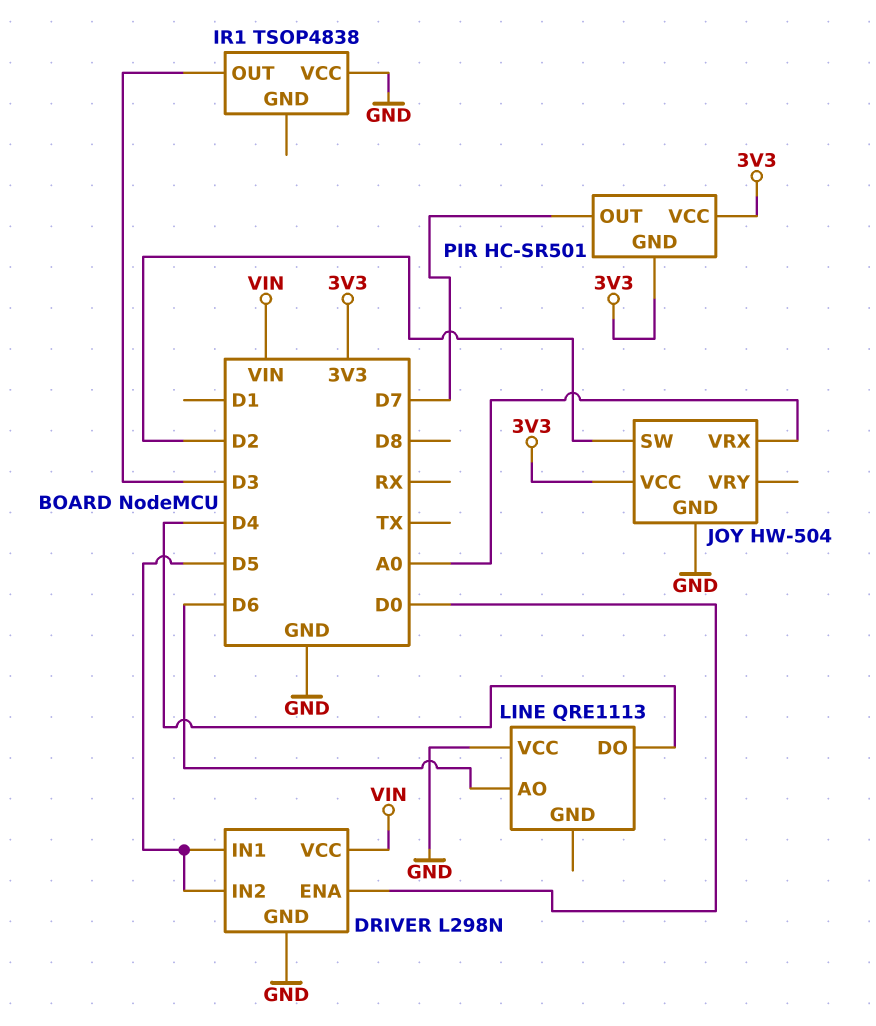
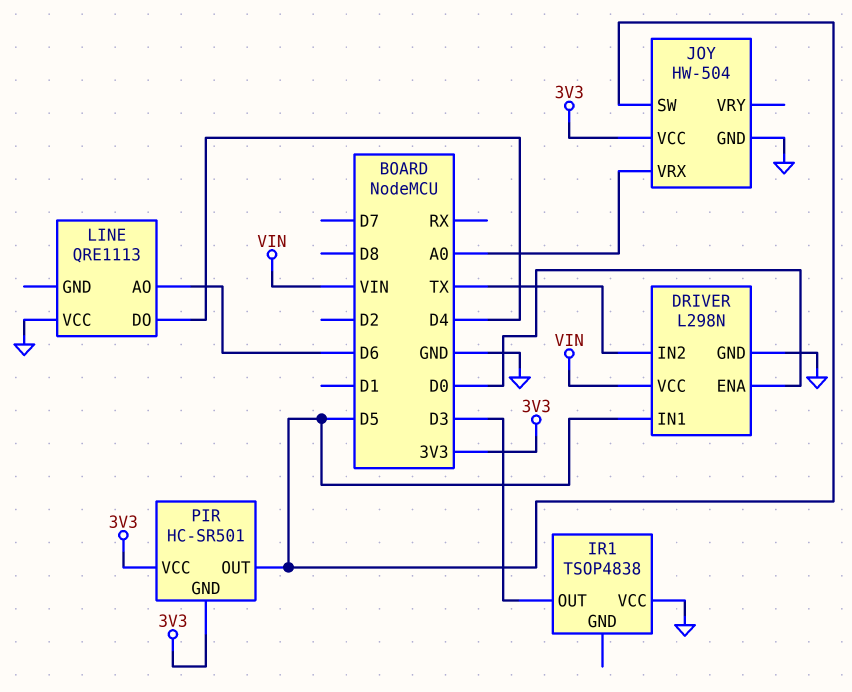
DRIVER pin IN2: D5 -> TX
JOY pin SW: D2 -> D5
PIR pin OUT: D7 -> D5

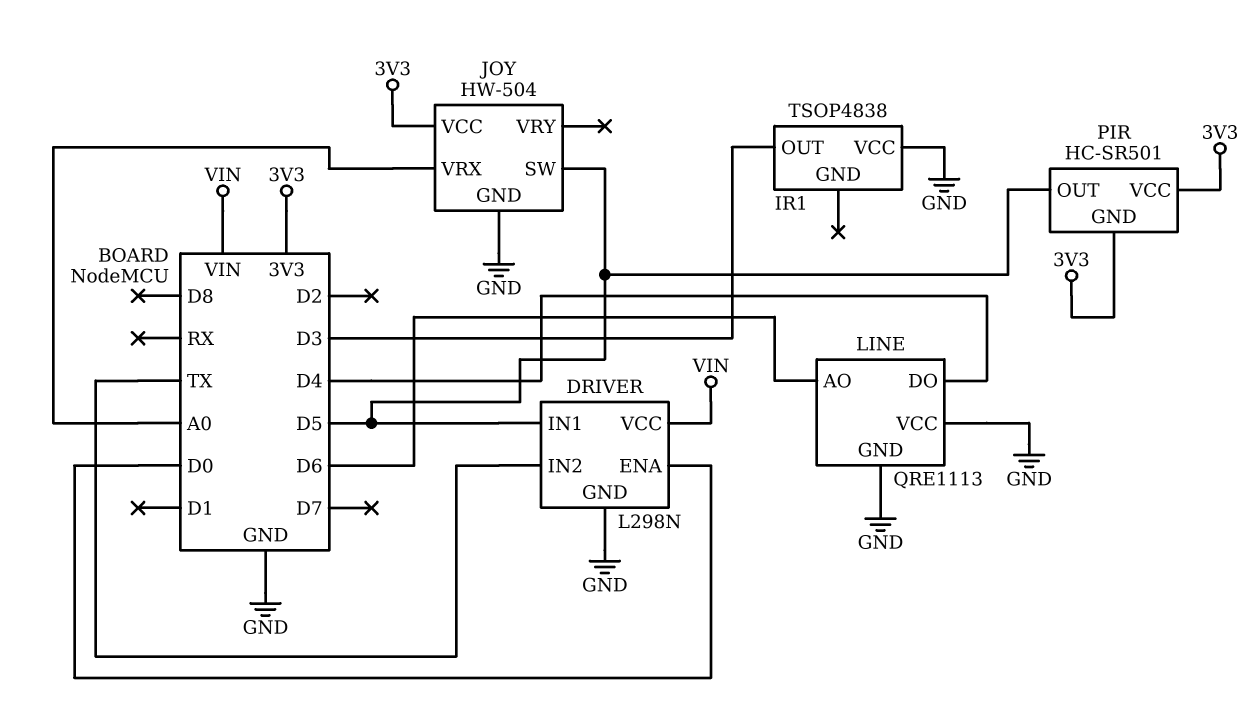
LINE pin GND: none -> GND

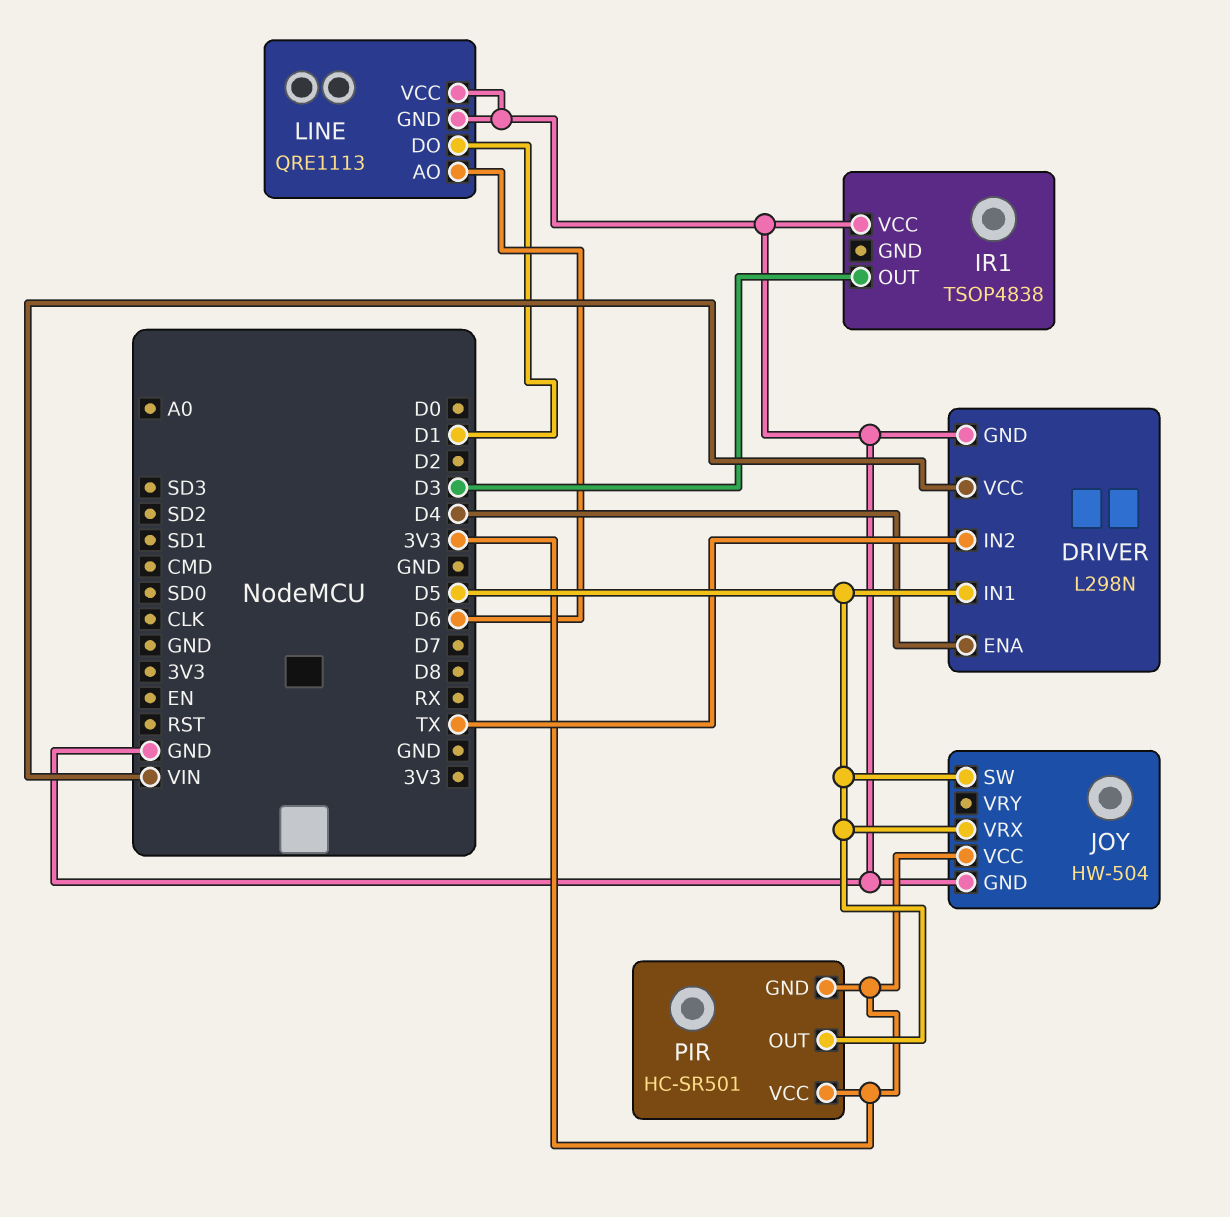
DRIVER pin ENA: D0 -> D4
JOY pin VRX: A0 -> D5
LINE pin DO: D4 -> D1

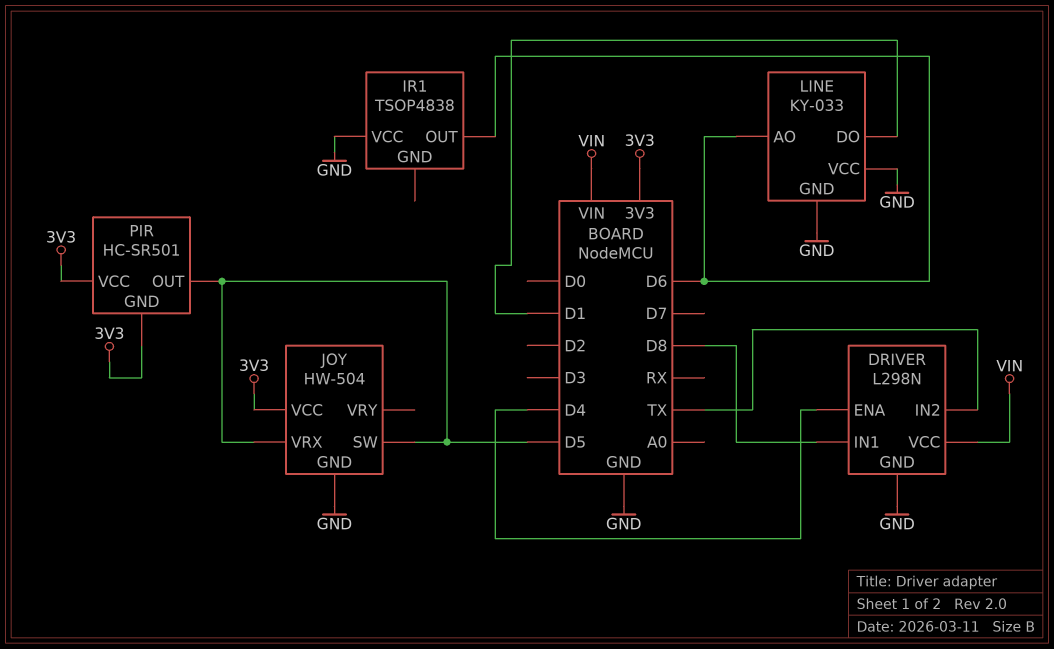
DRIVER pin IN1: D5 -> D8
IR1 pin OUT: D3 -> D6
LINE: QRE1113 -> KY-033

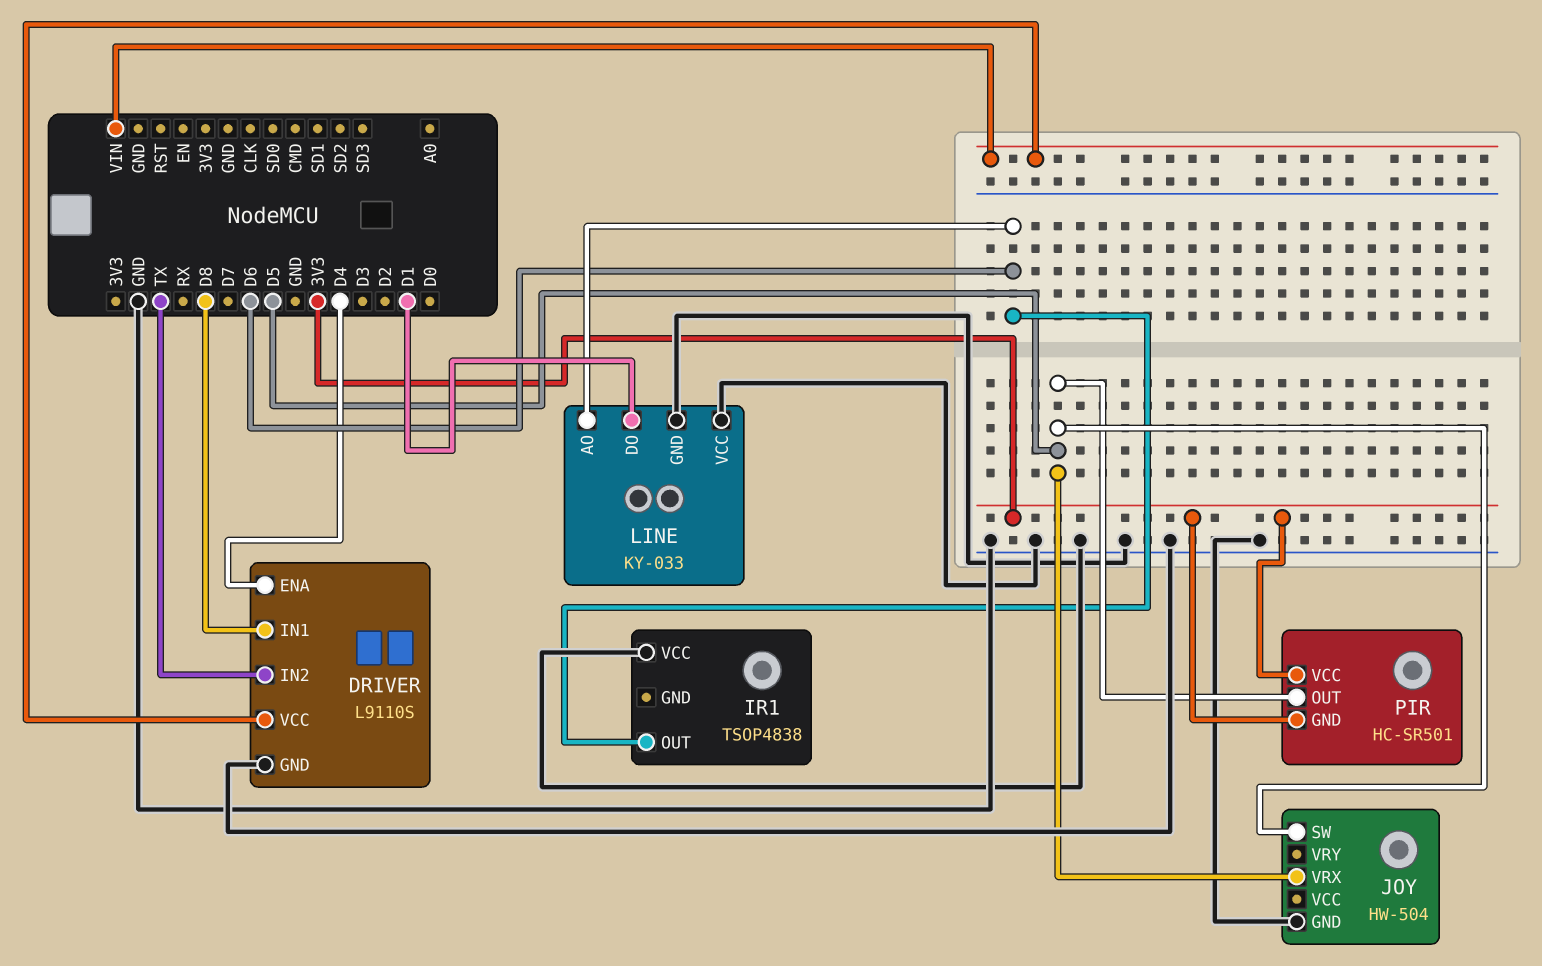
DRIVER: L298N -> L9110S
JOY pin VCC: 3V3 -> none

